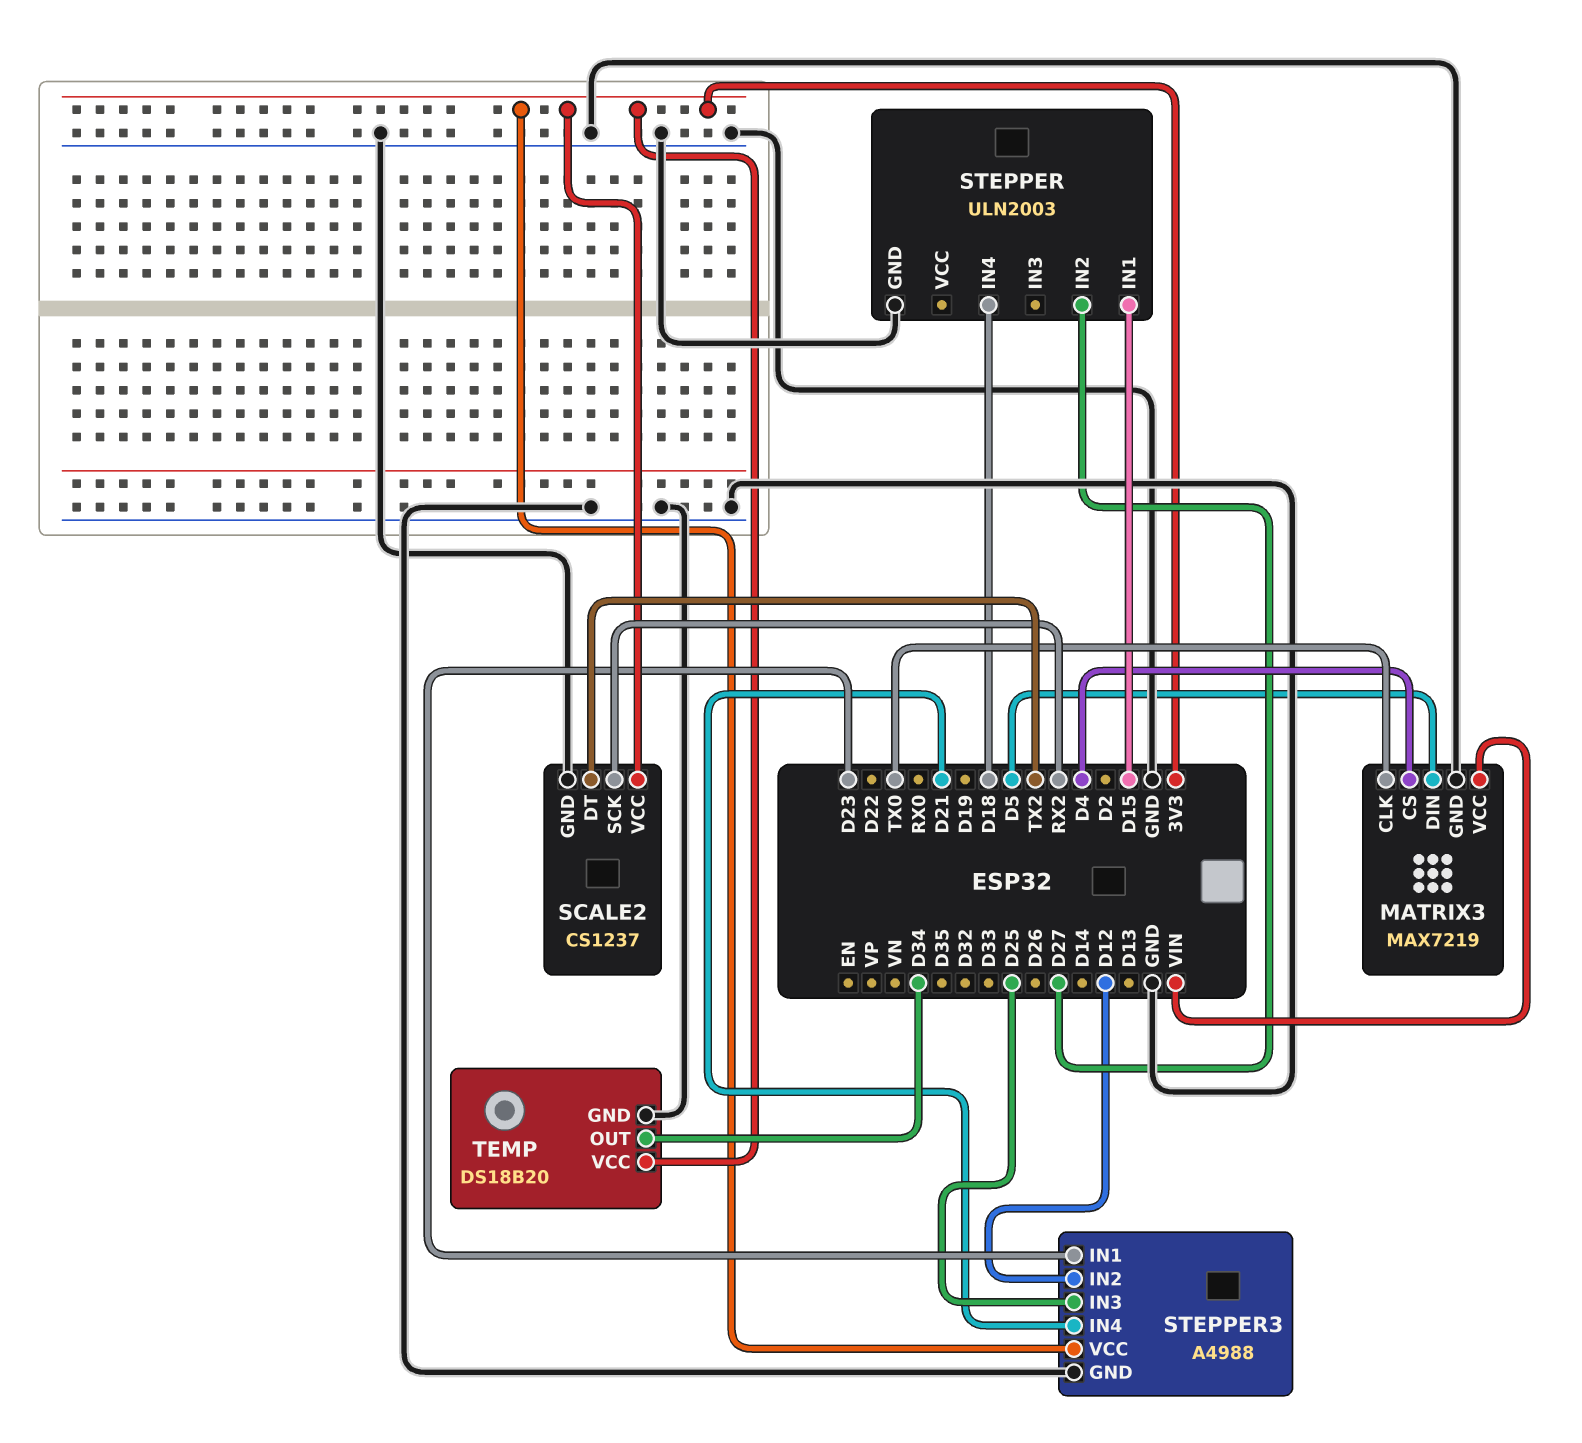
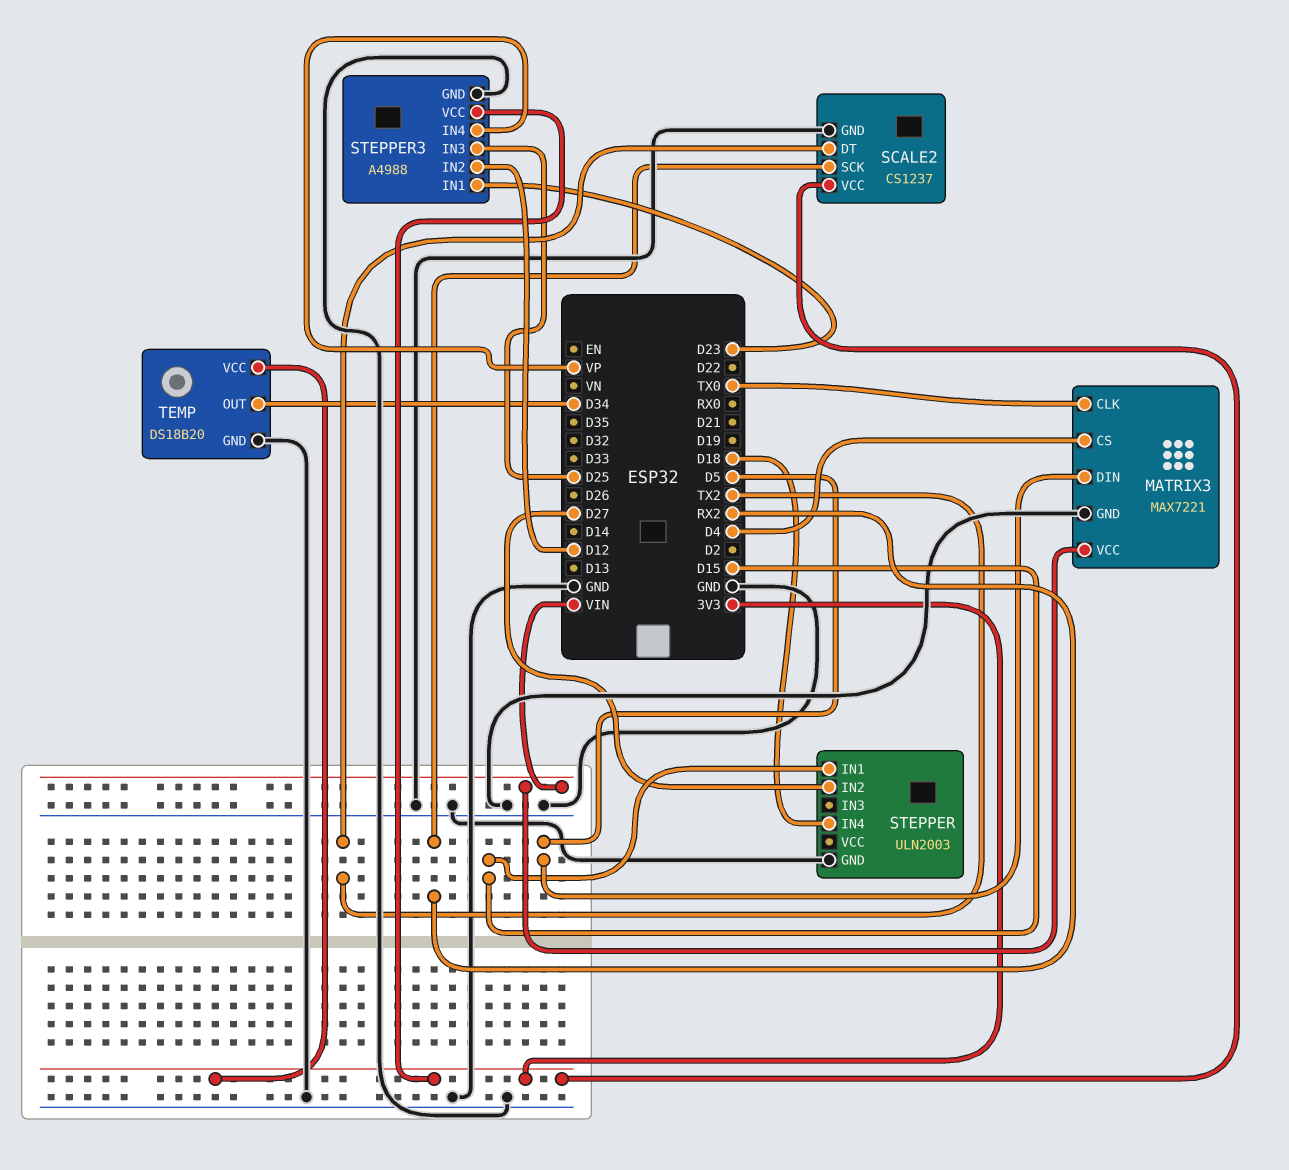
MATRIX3: MAX7219 -> MAX7221
STEPPER3 pin IN4: D21 -> VP

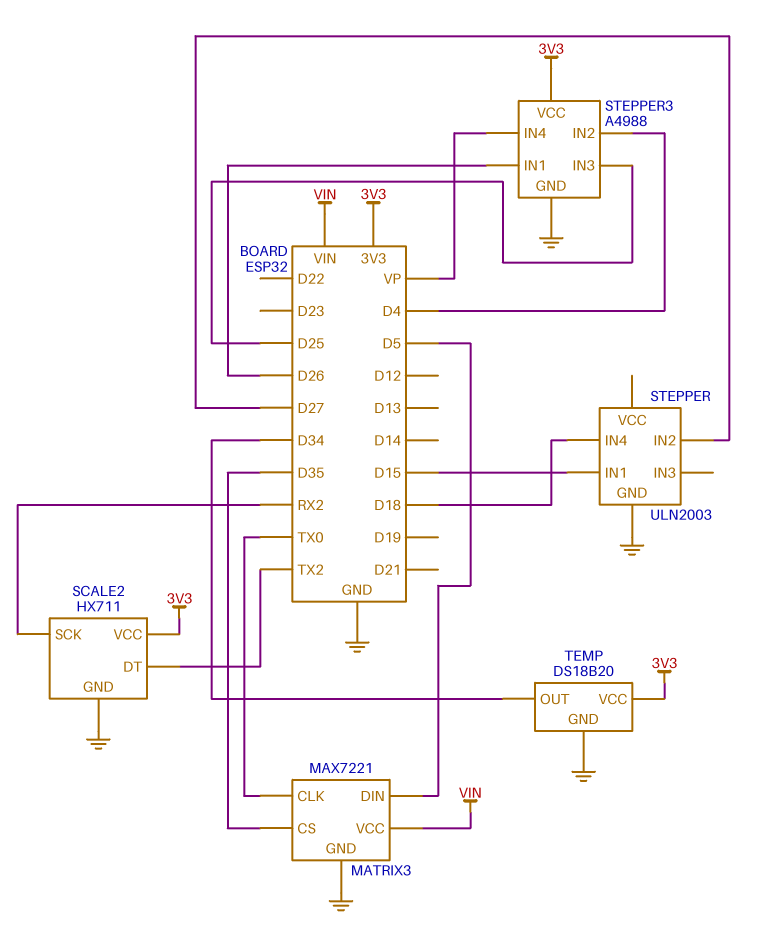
MATRIX3 pin CS: D4 -> D35
SCALE2: CS1237 -> HX711
STEPPER3 pin IN1: D23 -> D26
STEPPER3 pin IN2: D12 -> D4

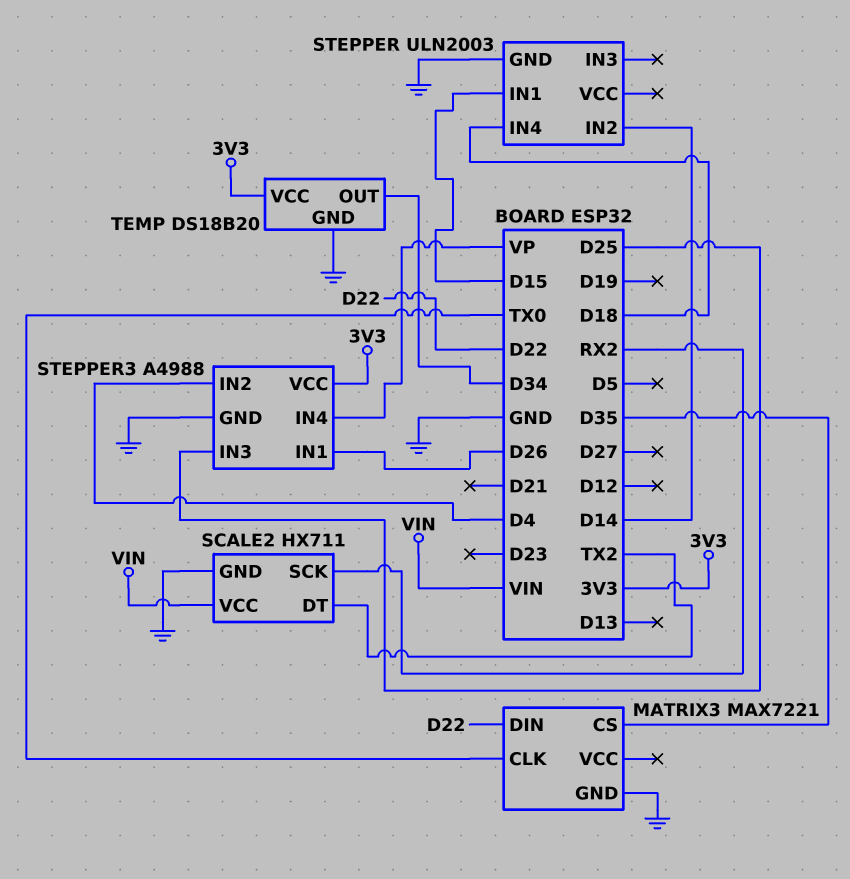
MATRIX3 pin DIN: D5 -> D22
MATRIX3 pin VCC: VIN -> none
SCALE2 pin VCC: 3V3 -> VIN
STEPPER pin IN2: D27 -> D14

